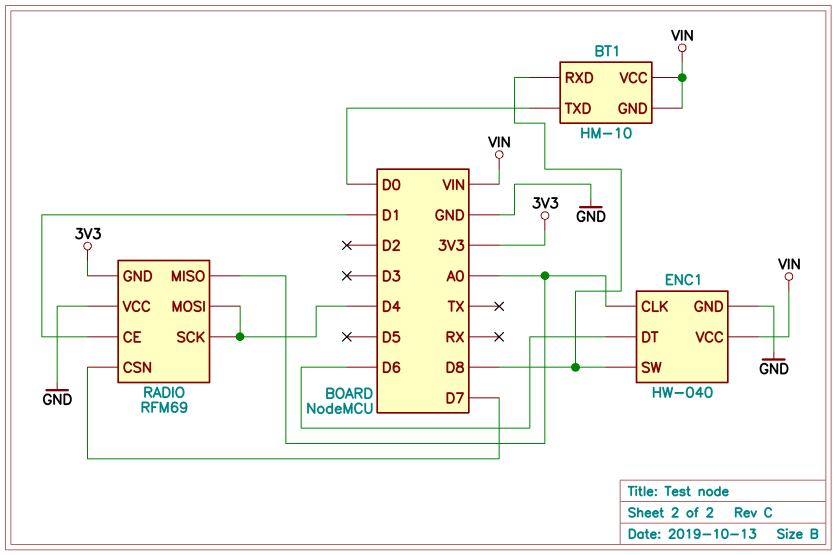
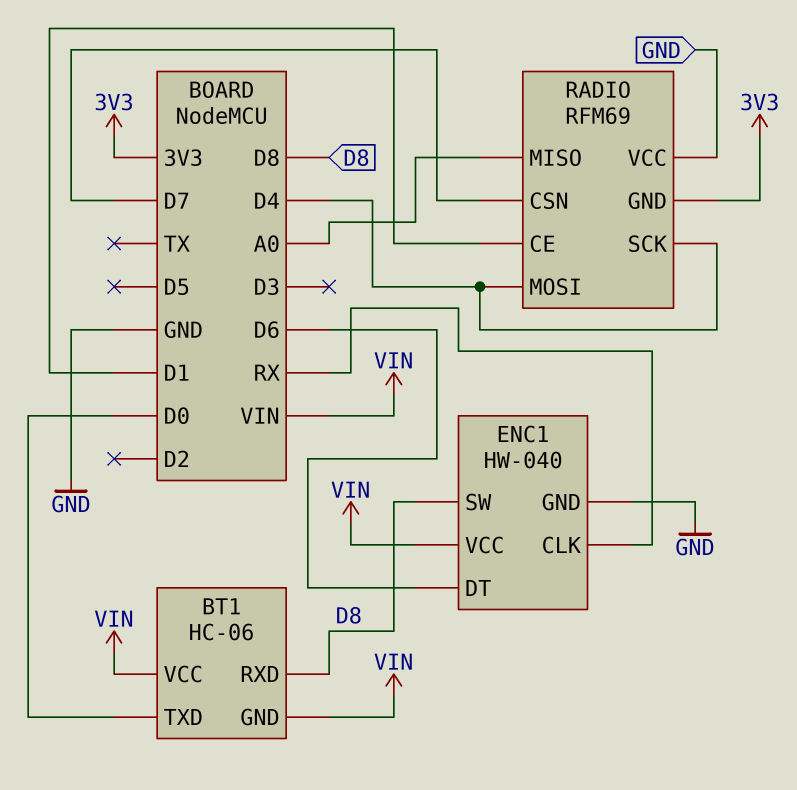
BT1: HM-10 -> HC-06
ENC1 pin CLK: A0 -> RX

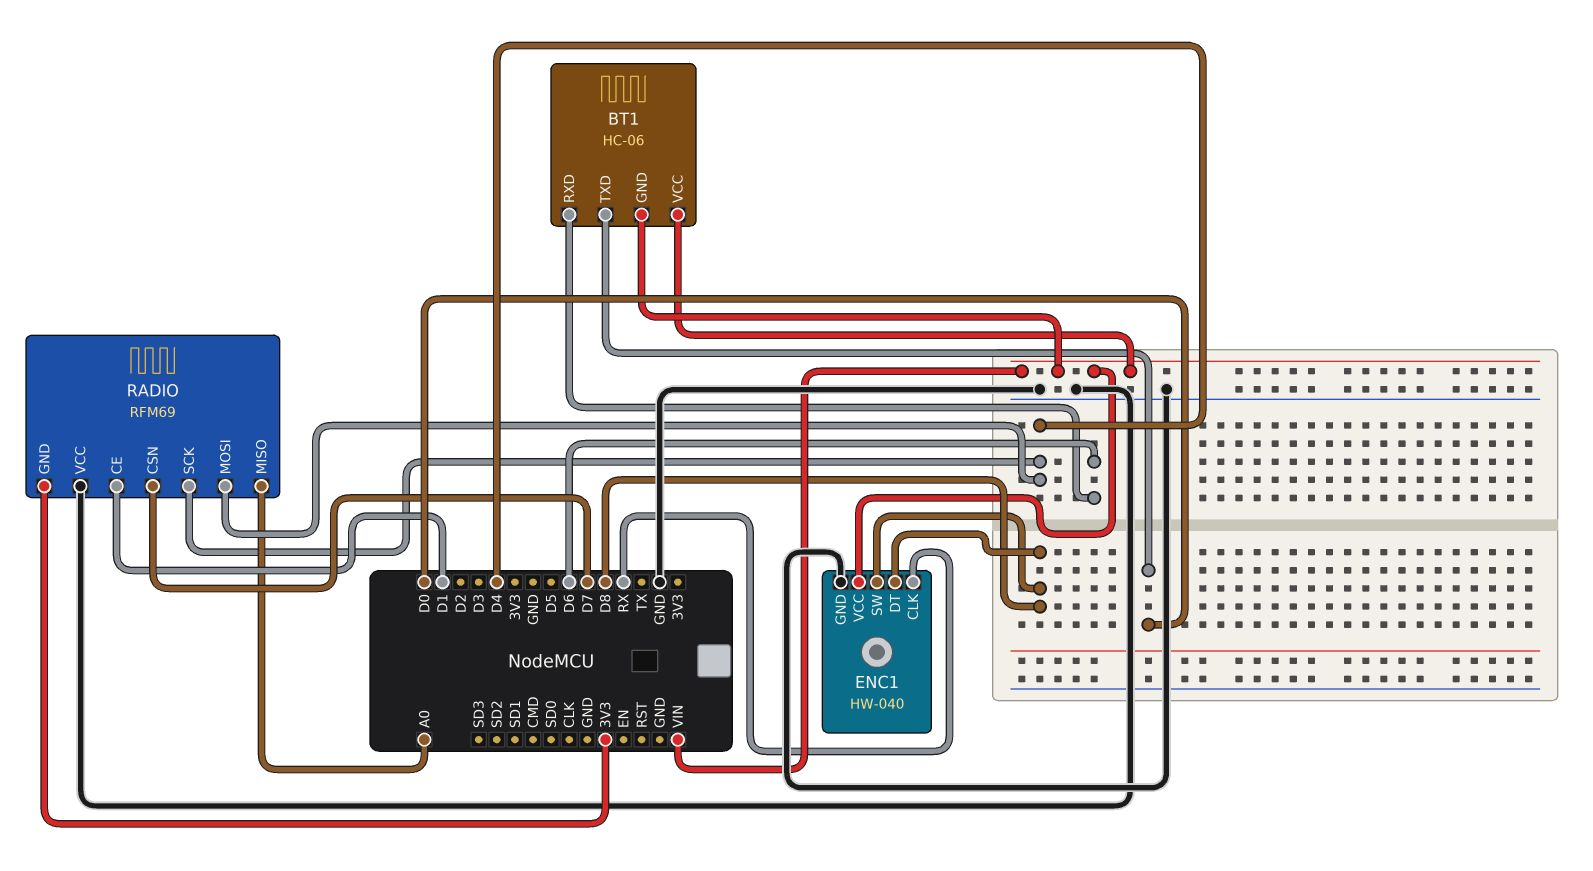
BT1 pin RXD: D8 -> D6
ENC1 pin DT: D6 -> D8

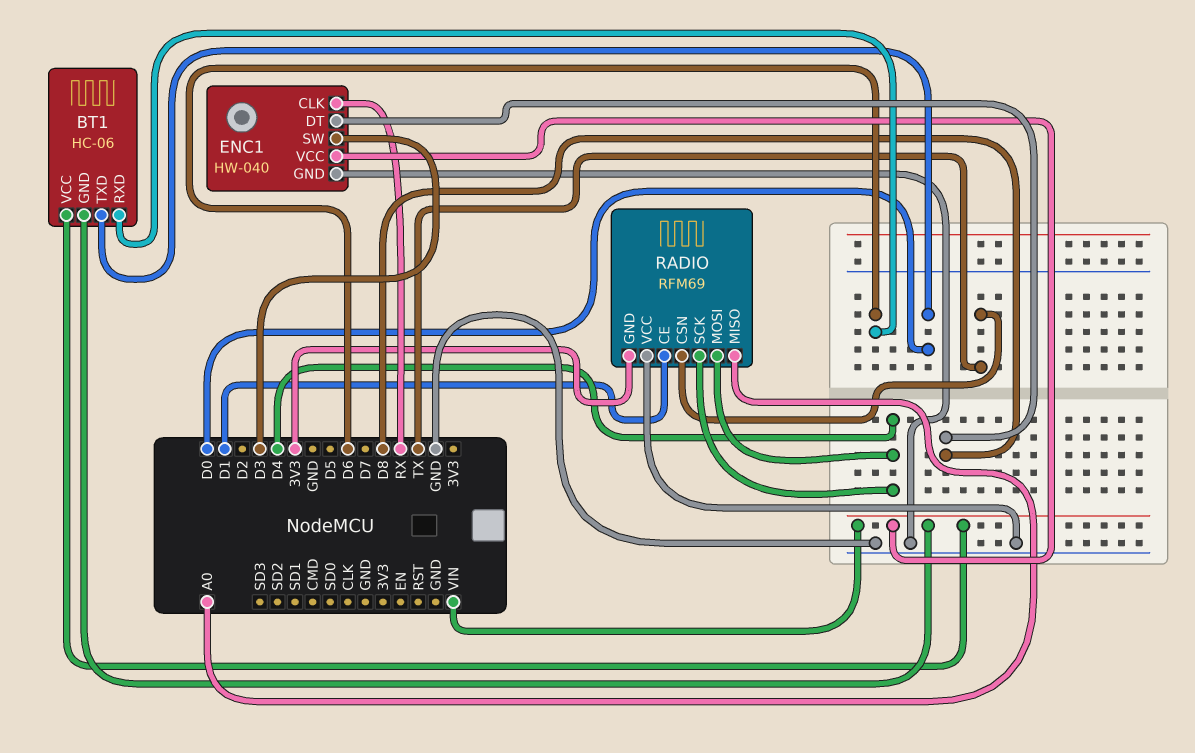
ENC1 pin SW: D8 -> D3
RADIO pin CSN: D7 -> TX

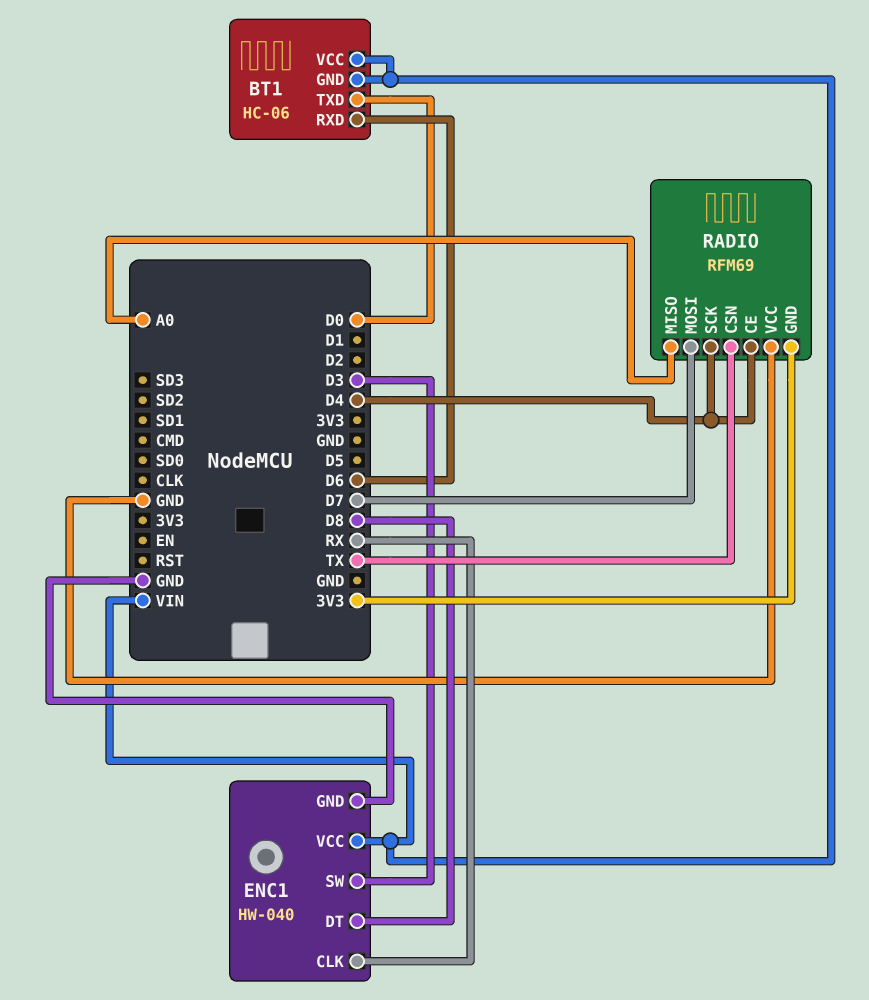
RADIO pin CE: D1 -> D4
RADIO pin MOSI: D4 -> D7

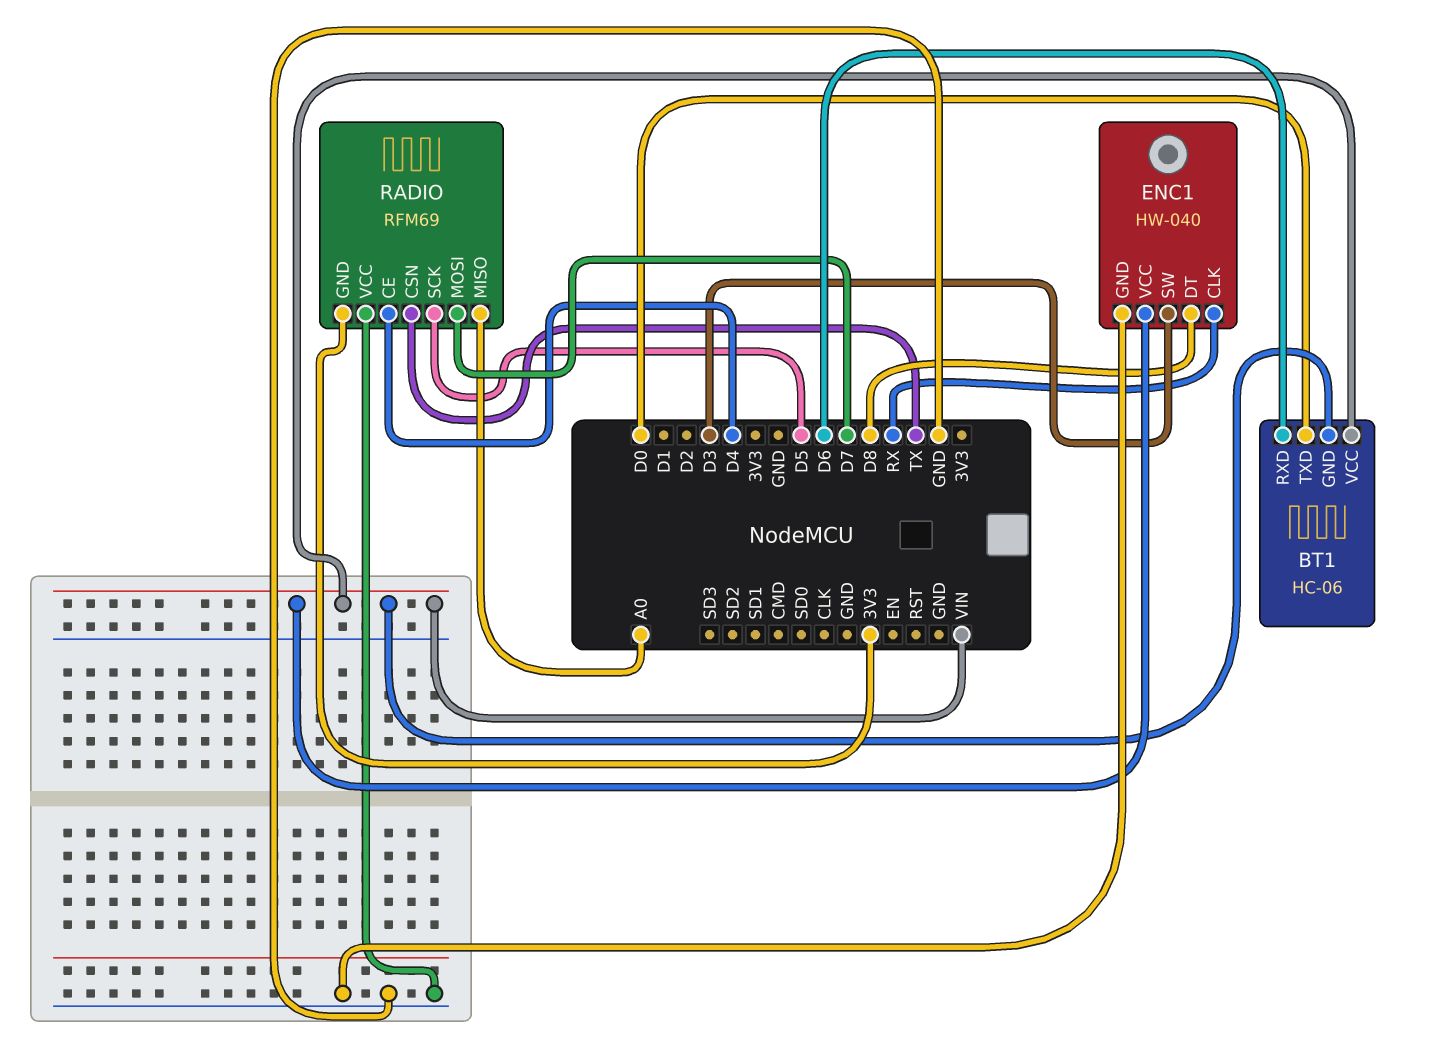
RADIO pin SCK: D4 -> D5

